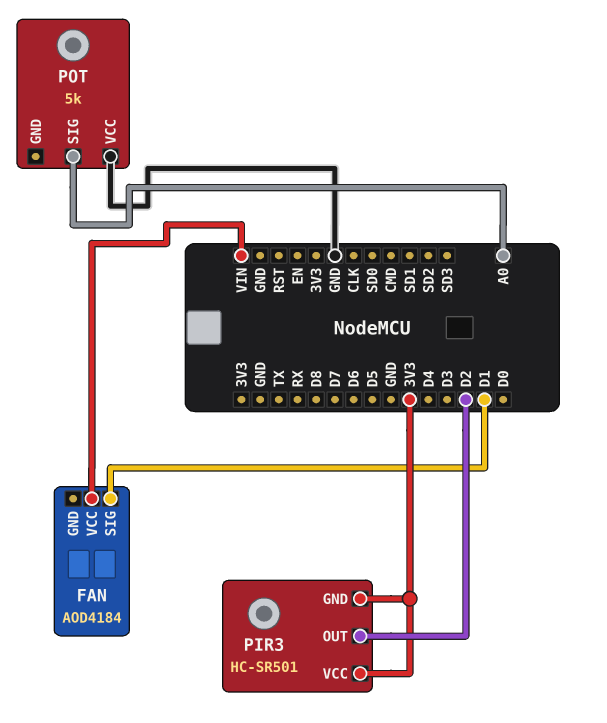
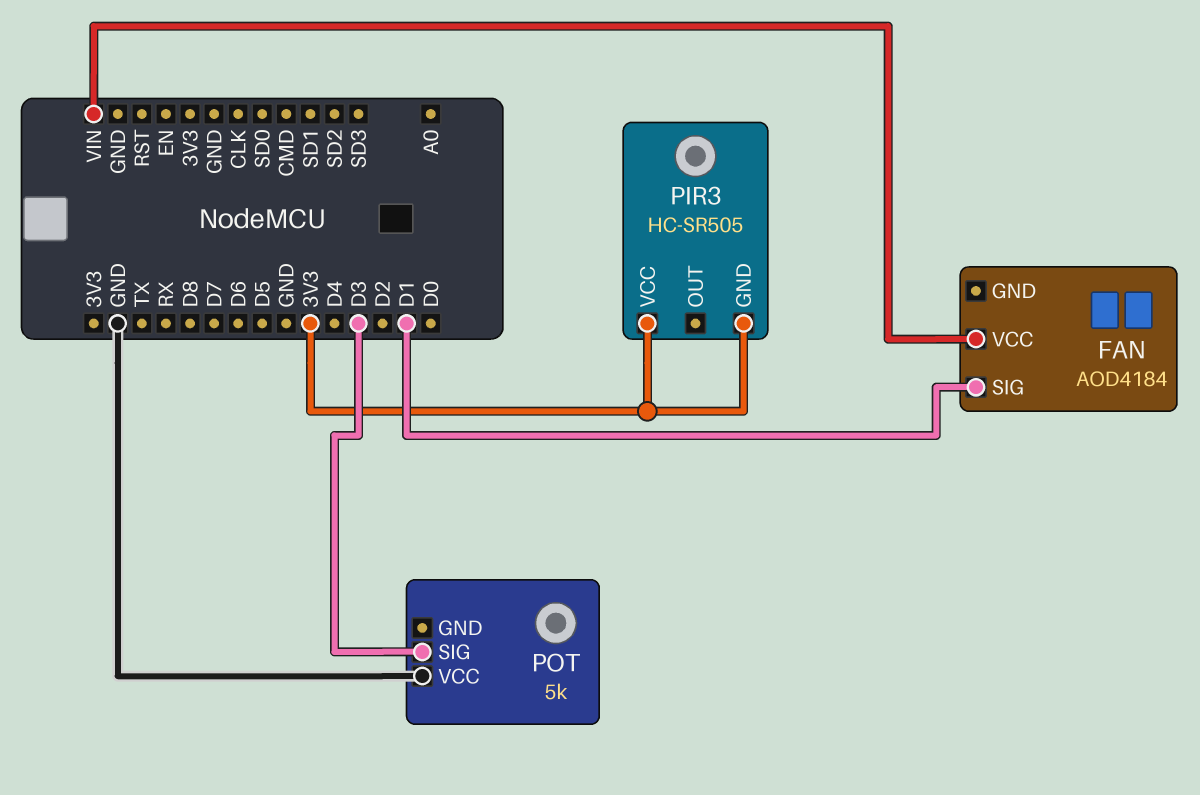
PIR3: HC-SR501 -> HC-SR505
PIR3 pin OUT: D2 -> none
POT pin SIG: A0 -> D3

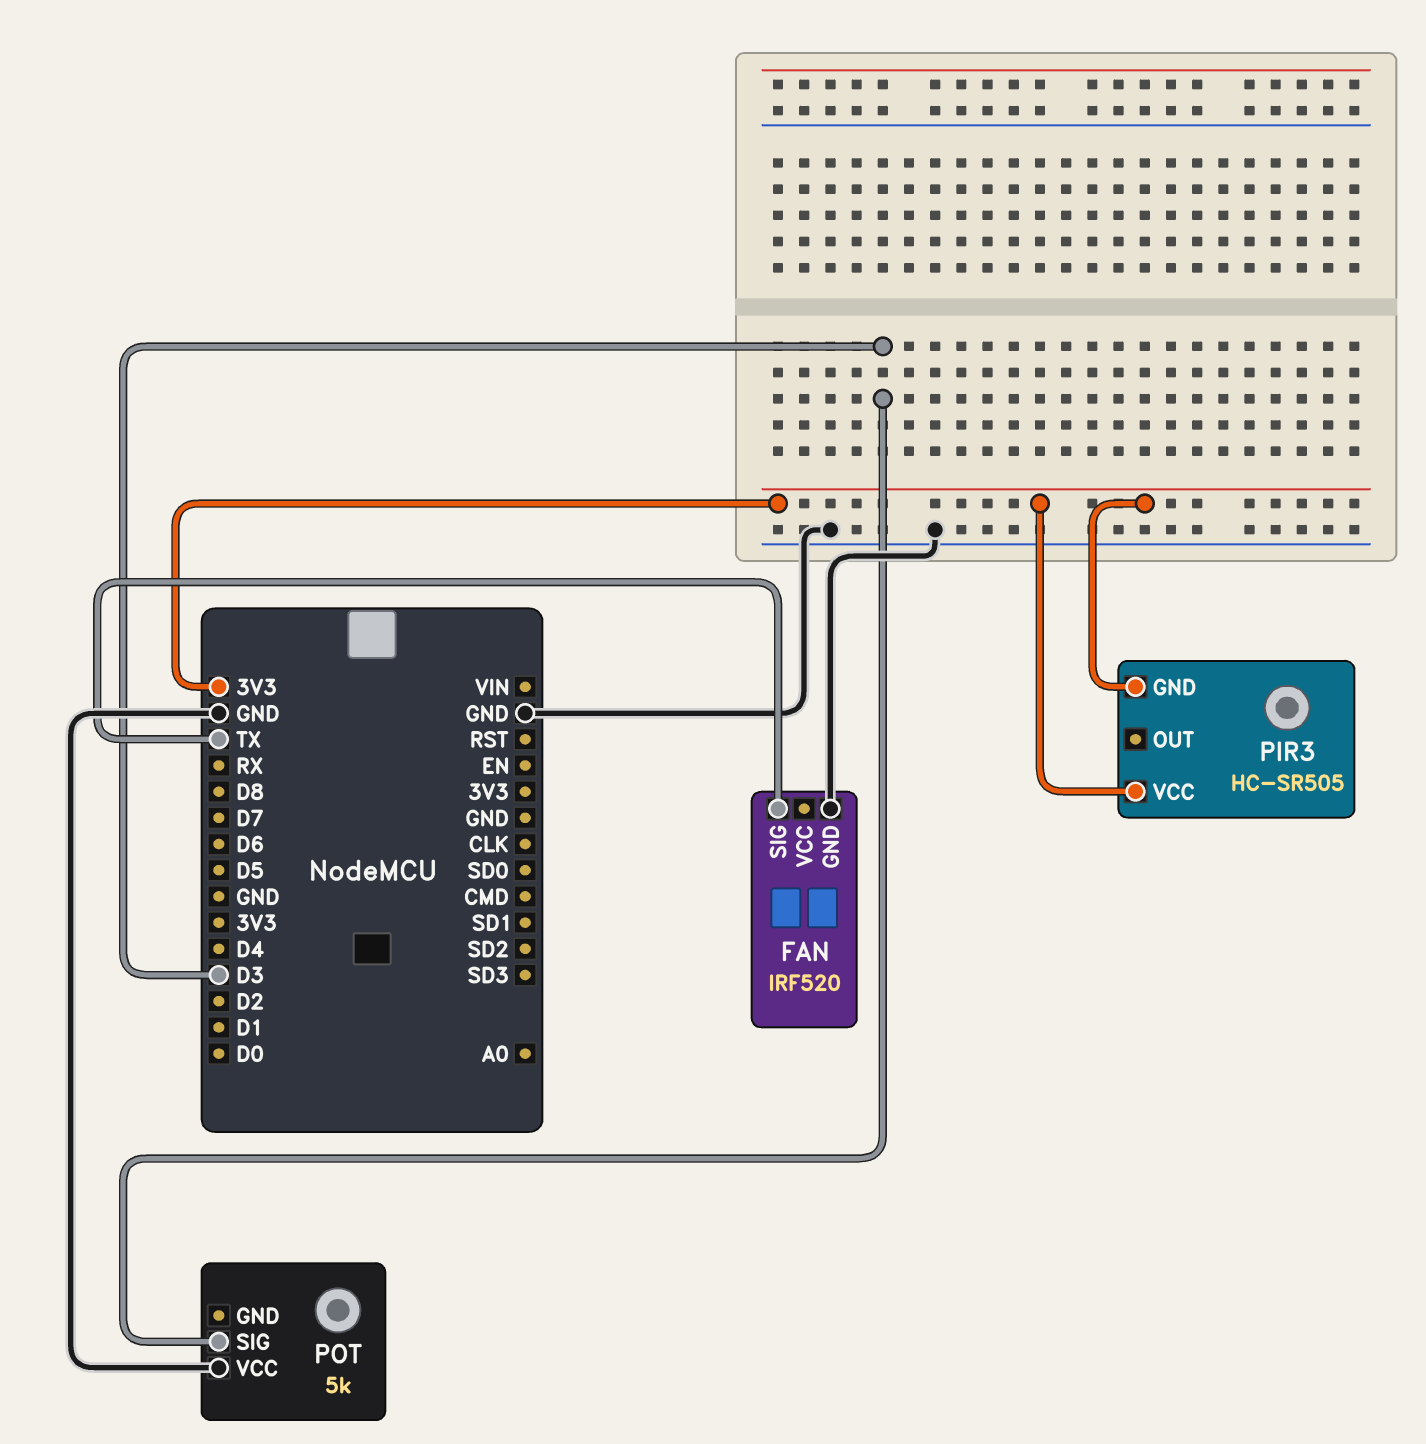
FAN: AOD4184 -> IRF520
FAN pin GND: none -> GND
FAN pin SIG: D1 -> TX
FAN pin VCC: VIN -> none

